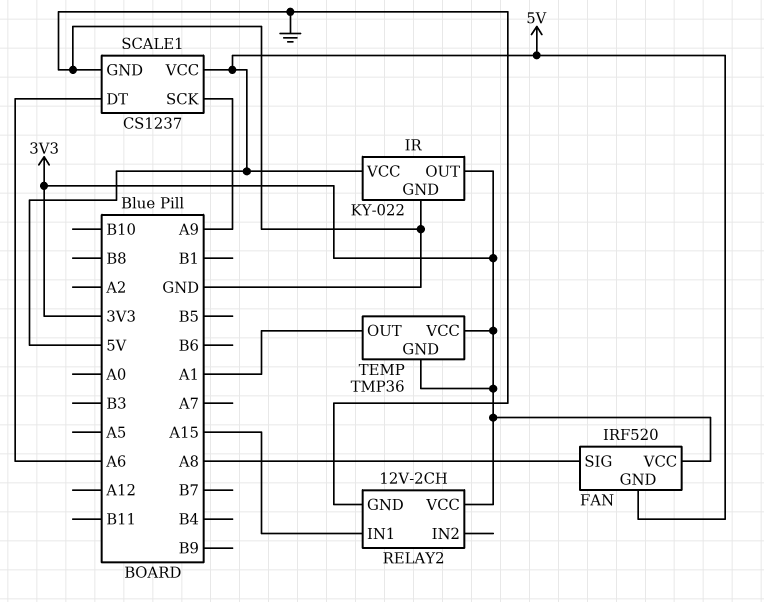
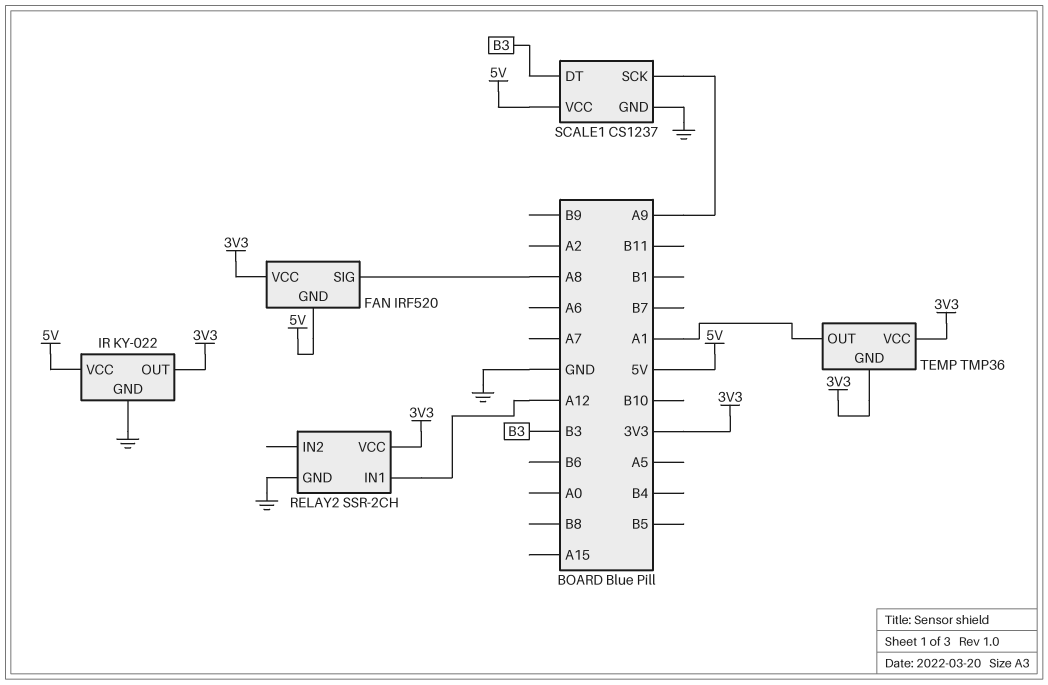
RELAY2: 12V-2CH -> SSR-2CH
RELAY2 pin IN1: A15 -> A12
SCALE1 pin DT: A6 -> B3

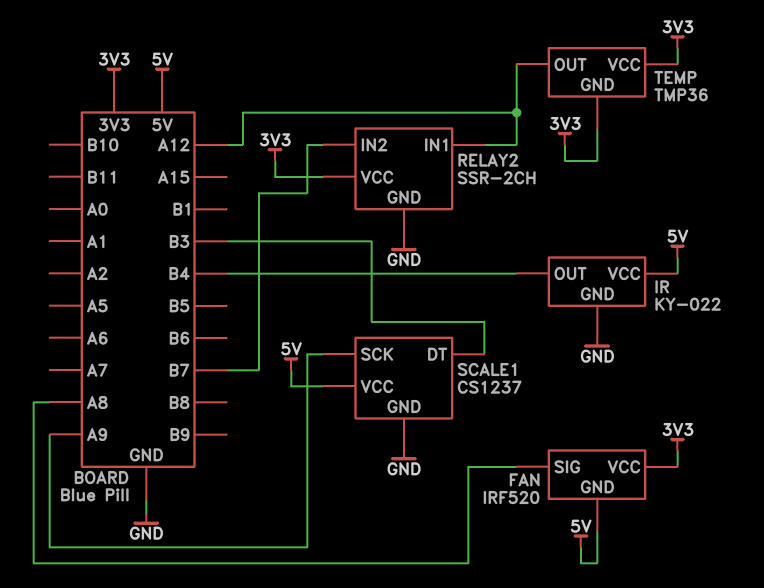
IR pin OUT: 3V3 -> B4
RELAY2 pin IN2: none -> B7
TEMP pin OUT: A1 -> A12

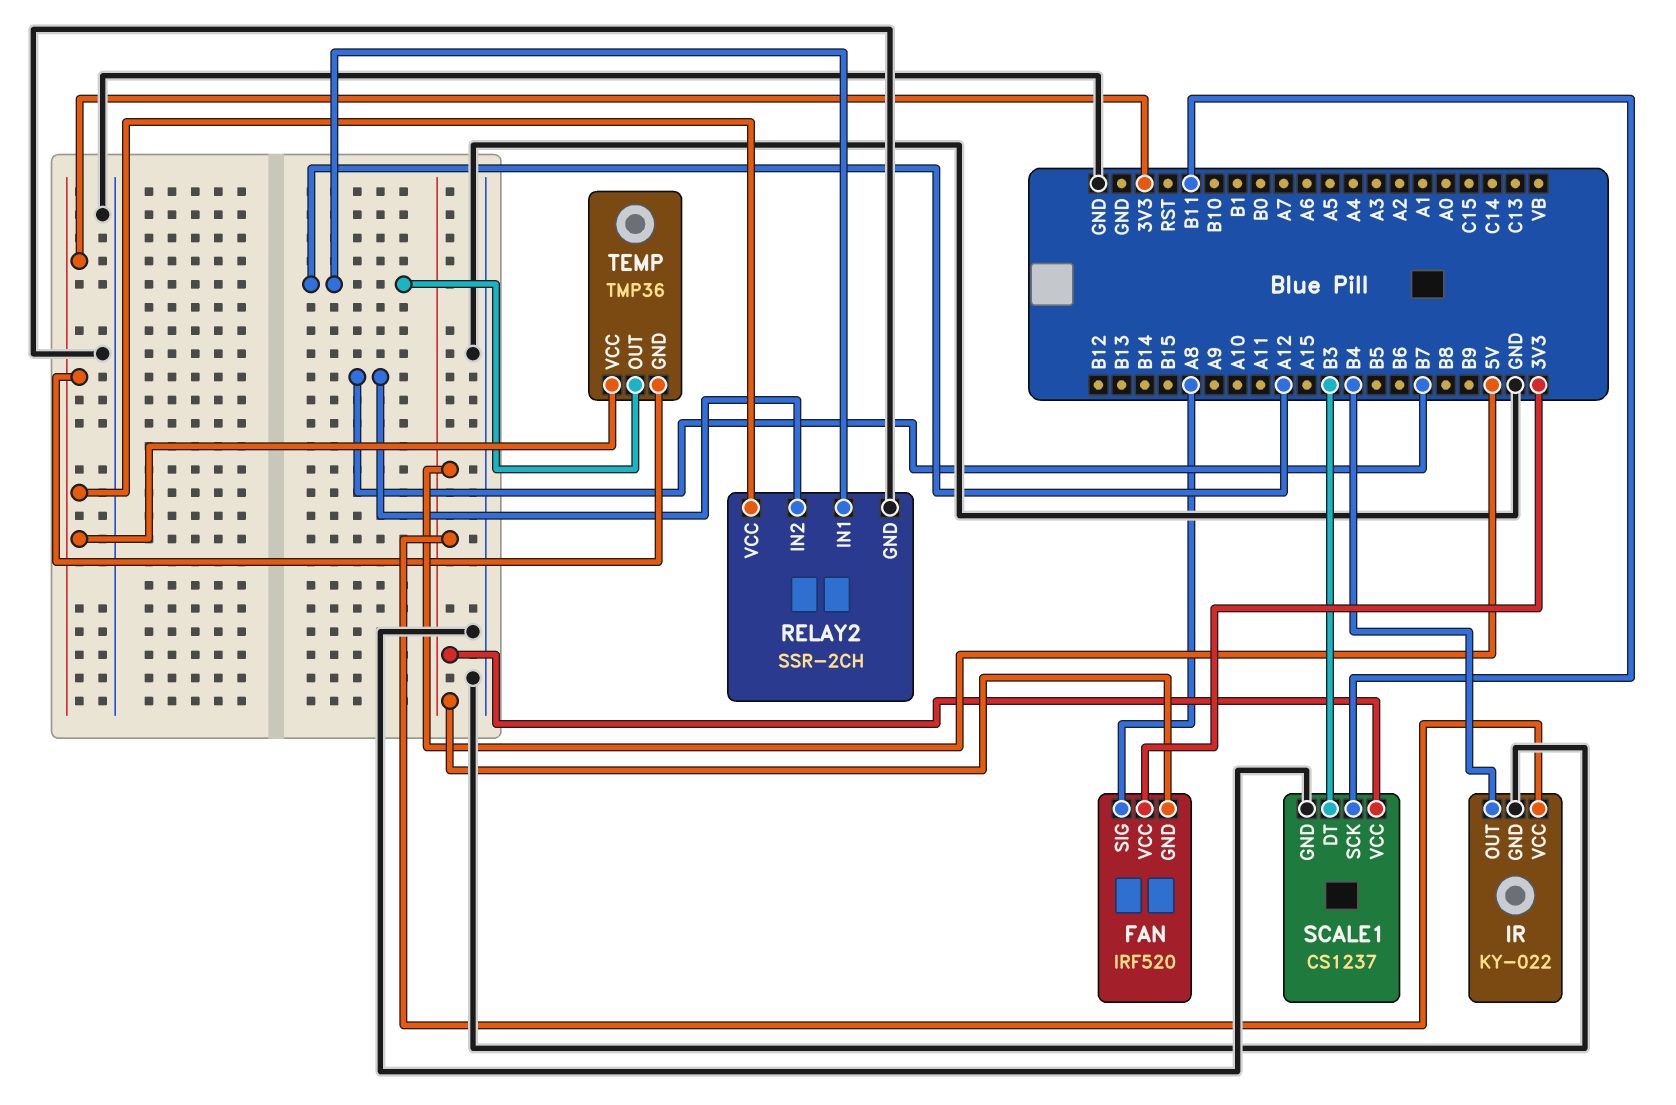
SCALE1 pin SCK: A9 -> B11

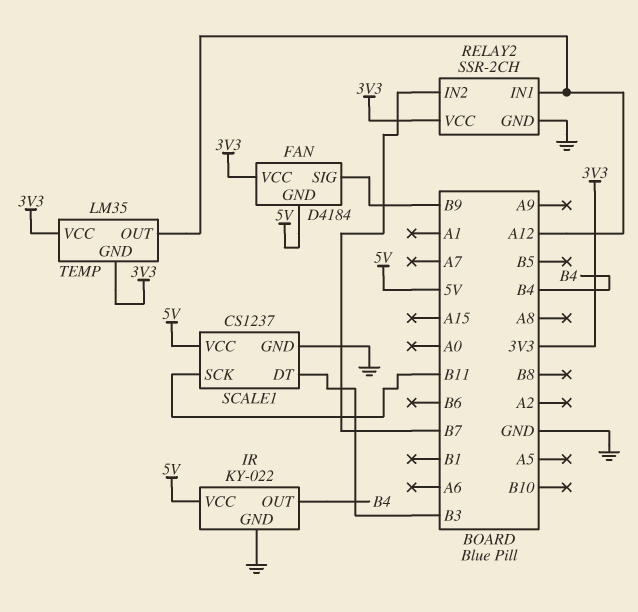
FAN: IRF520 -> D4184
FAN pin SIG: A8 -> B9
TEMP: TMP36 -> LM35

